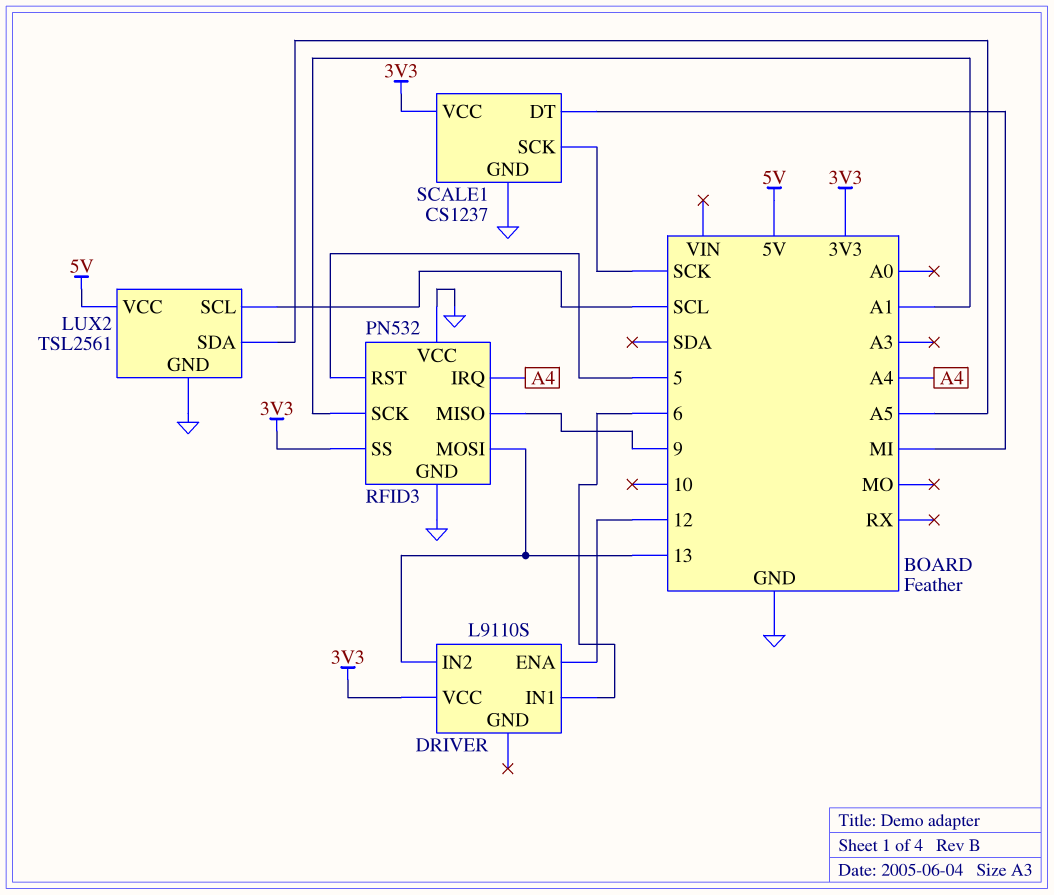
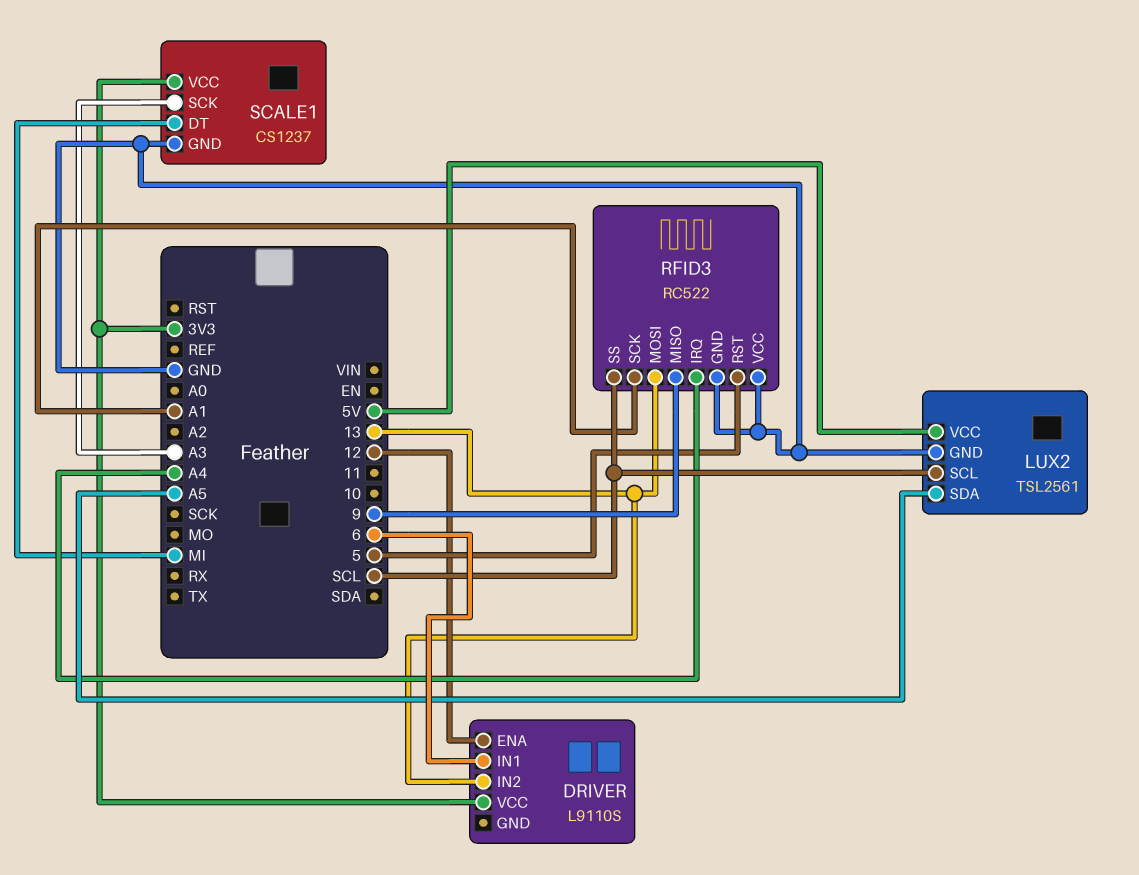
RFID3: PN532 -> RC522
RFID3 pin SS: 3V3 -> SCL
SCALE1 pin SCK: SCK -> A3

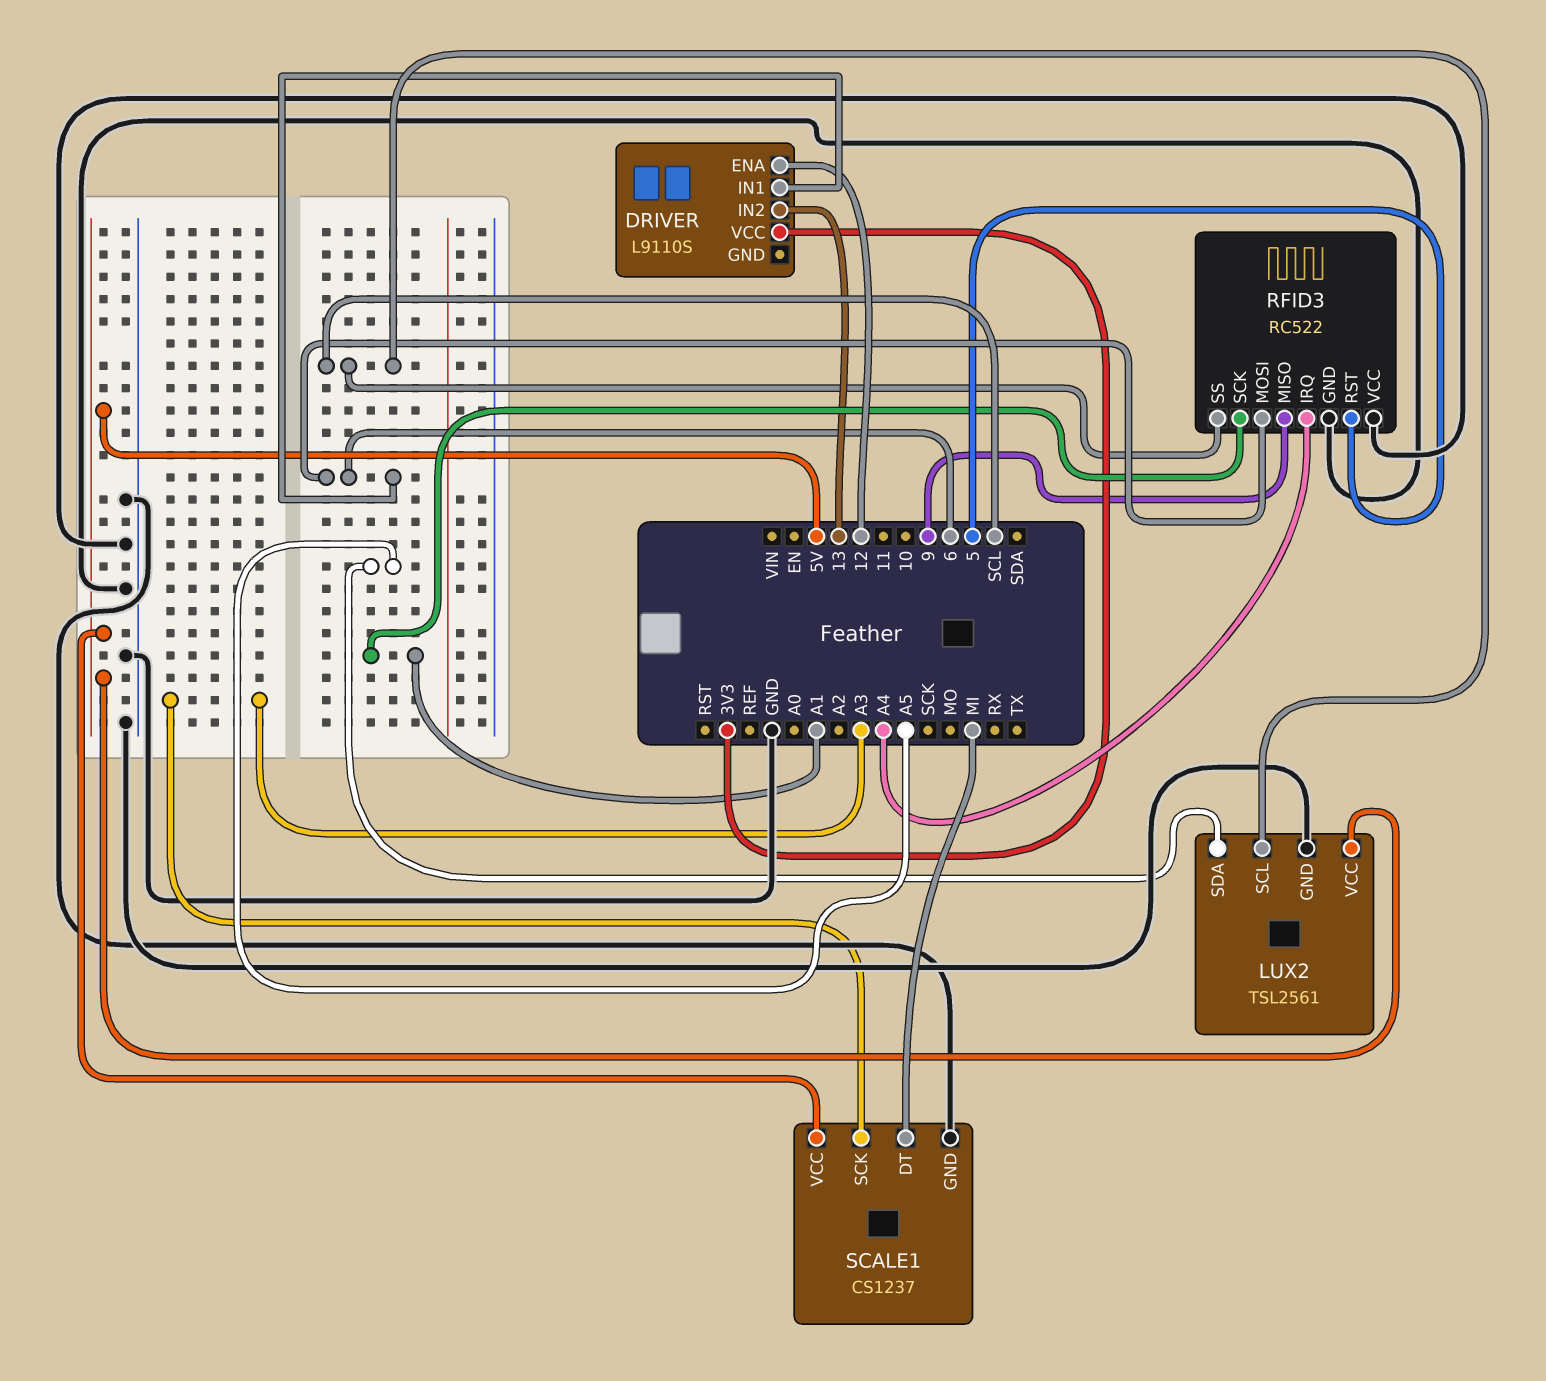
RFID3 pin MOSI: 13 -> 6
SCALE1 pin VCC: 3V3 -> 5V

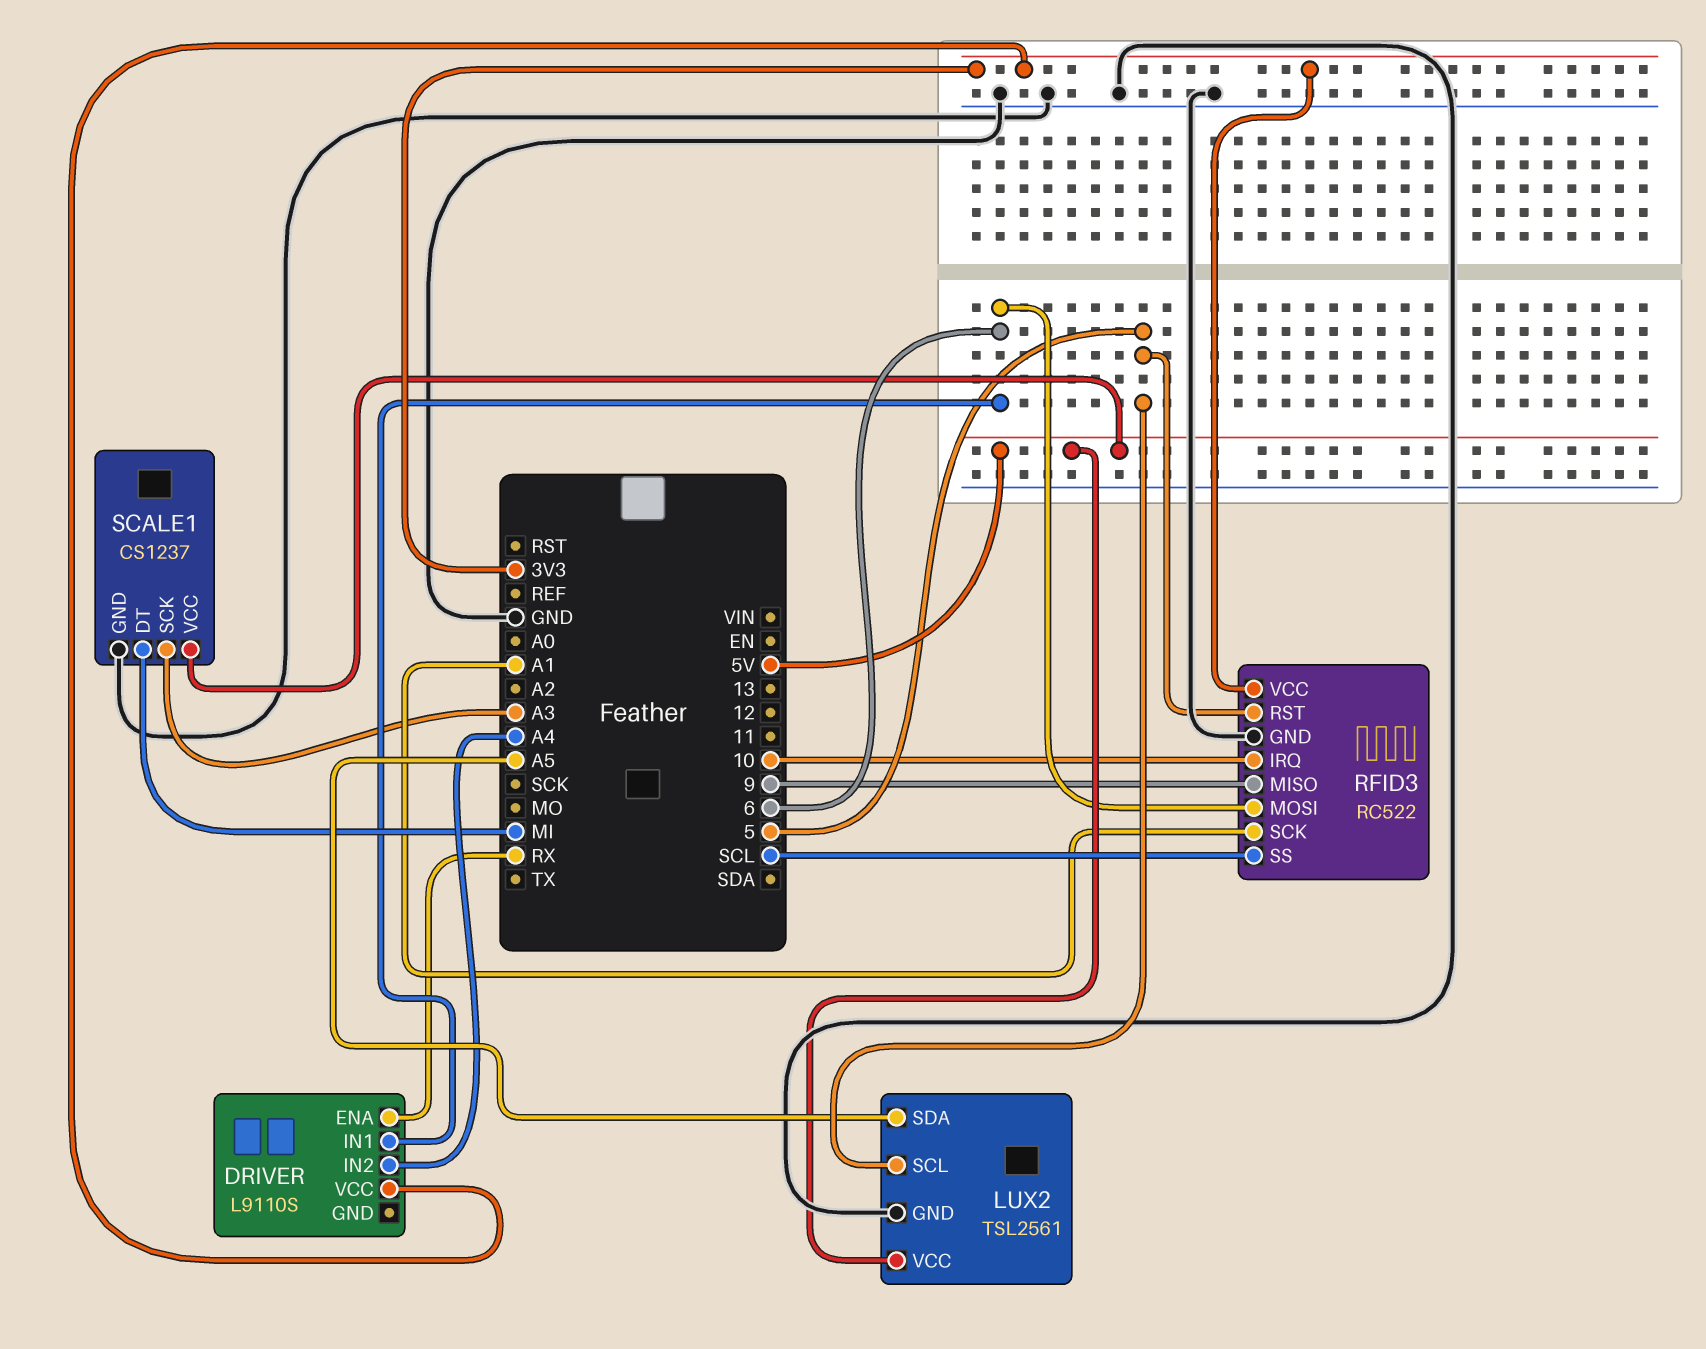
DRIVER pin ENA: 12 -> RX
DRIVER pin IN2: 13 -> A4
LUX2 pin SCL: SCL -> 5
RFID3 pin IRQ: A4 -> 10
RFID3 pin VCC: GND -> 3V3

